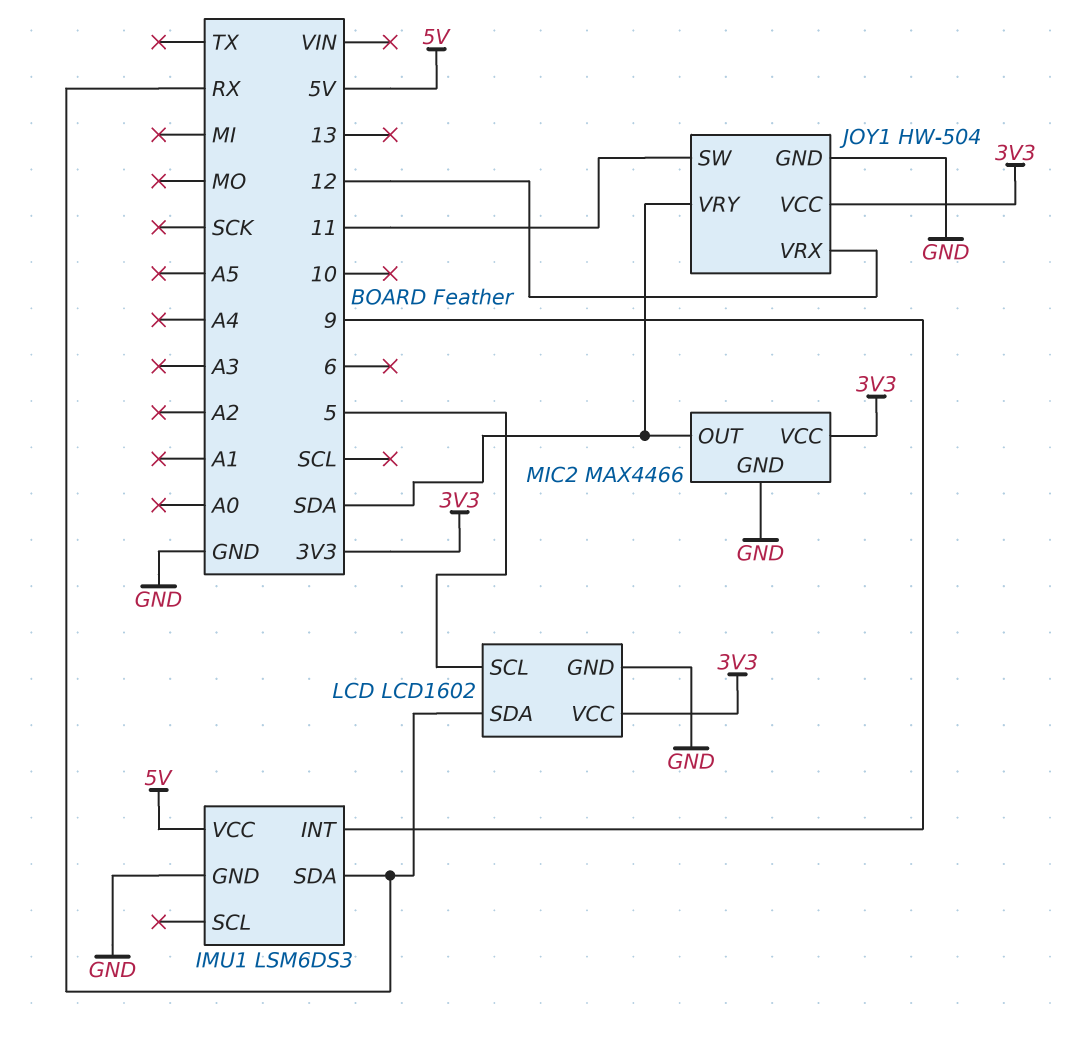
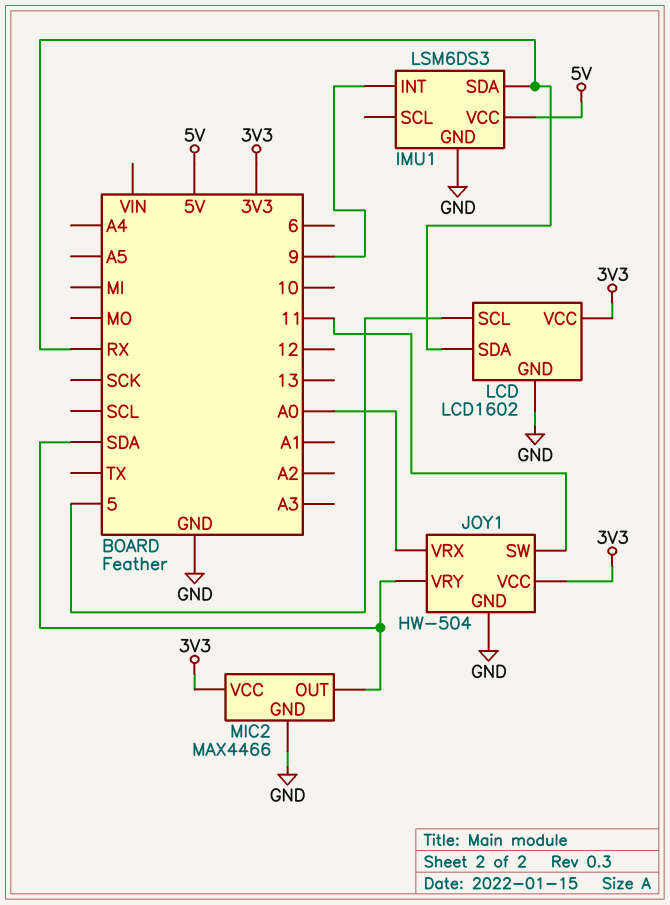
JOY1 pin VRX: 12 -> A0

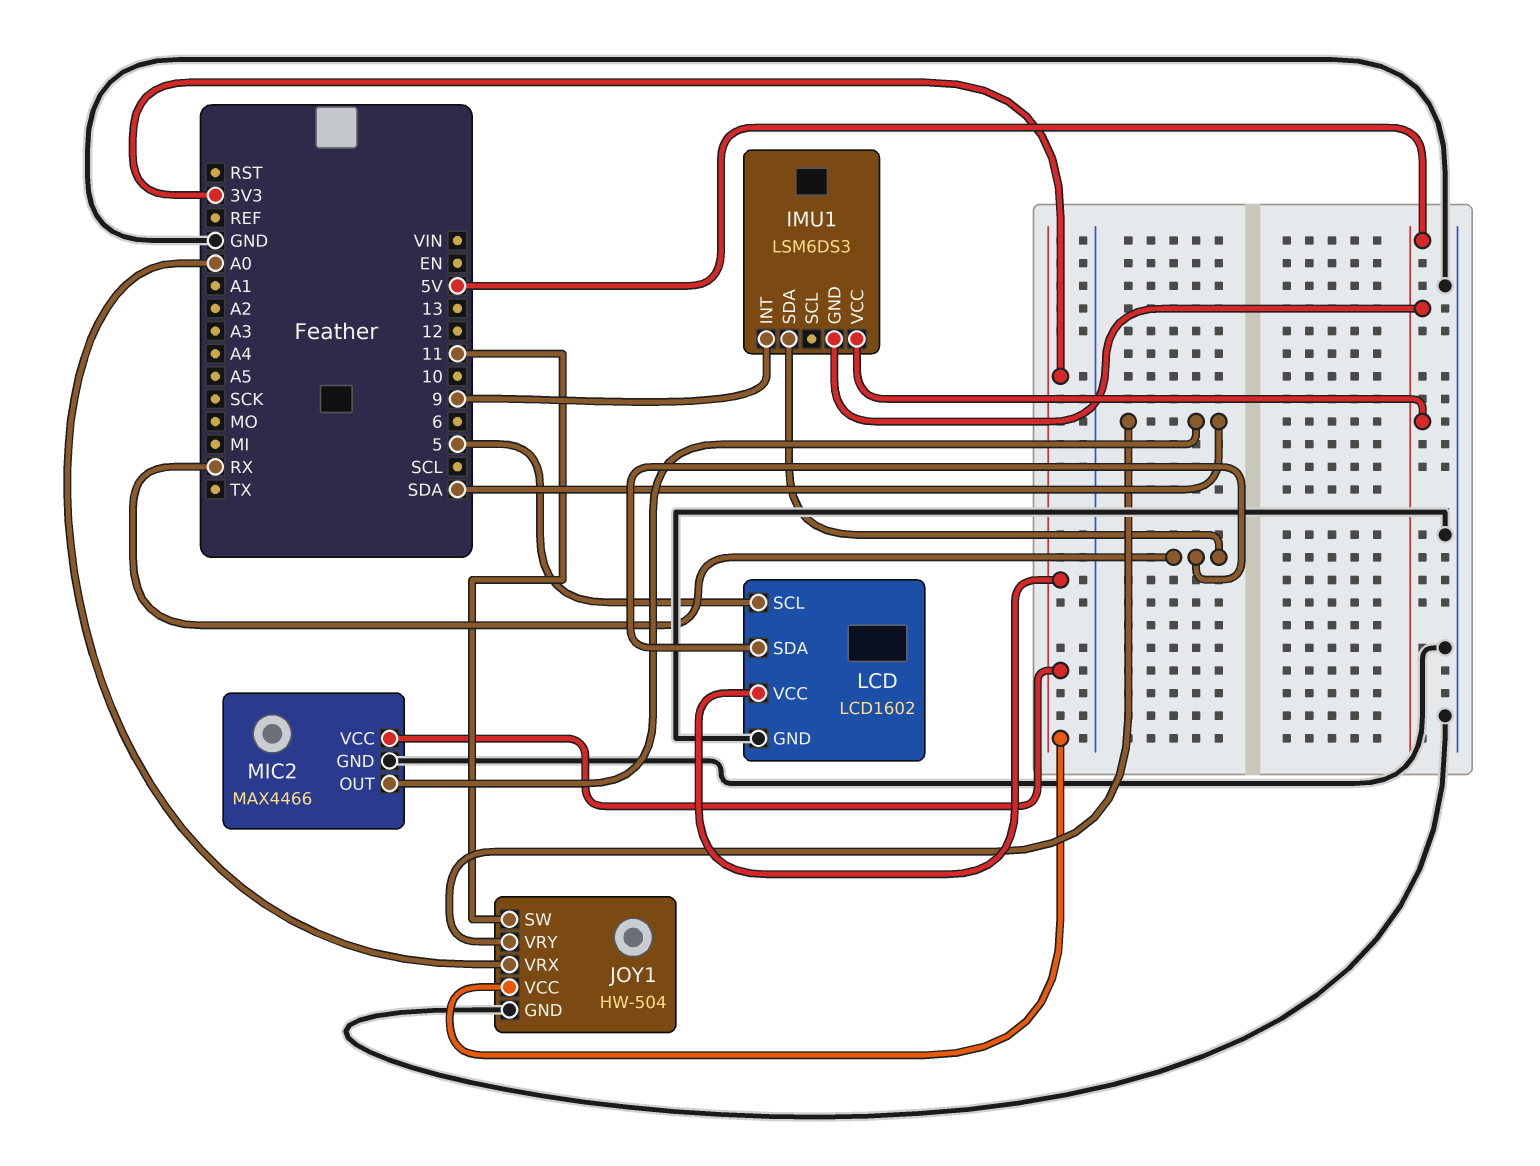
IMU1 pin GND: GND -> 5V

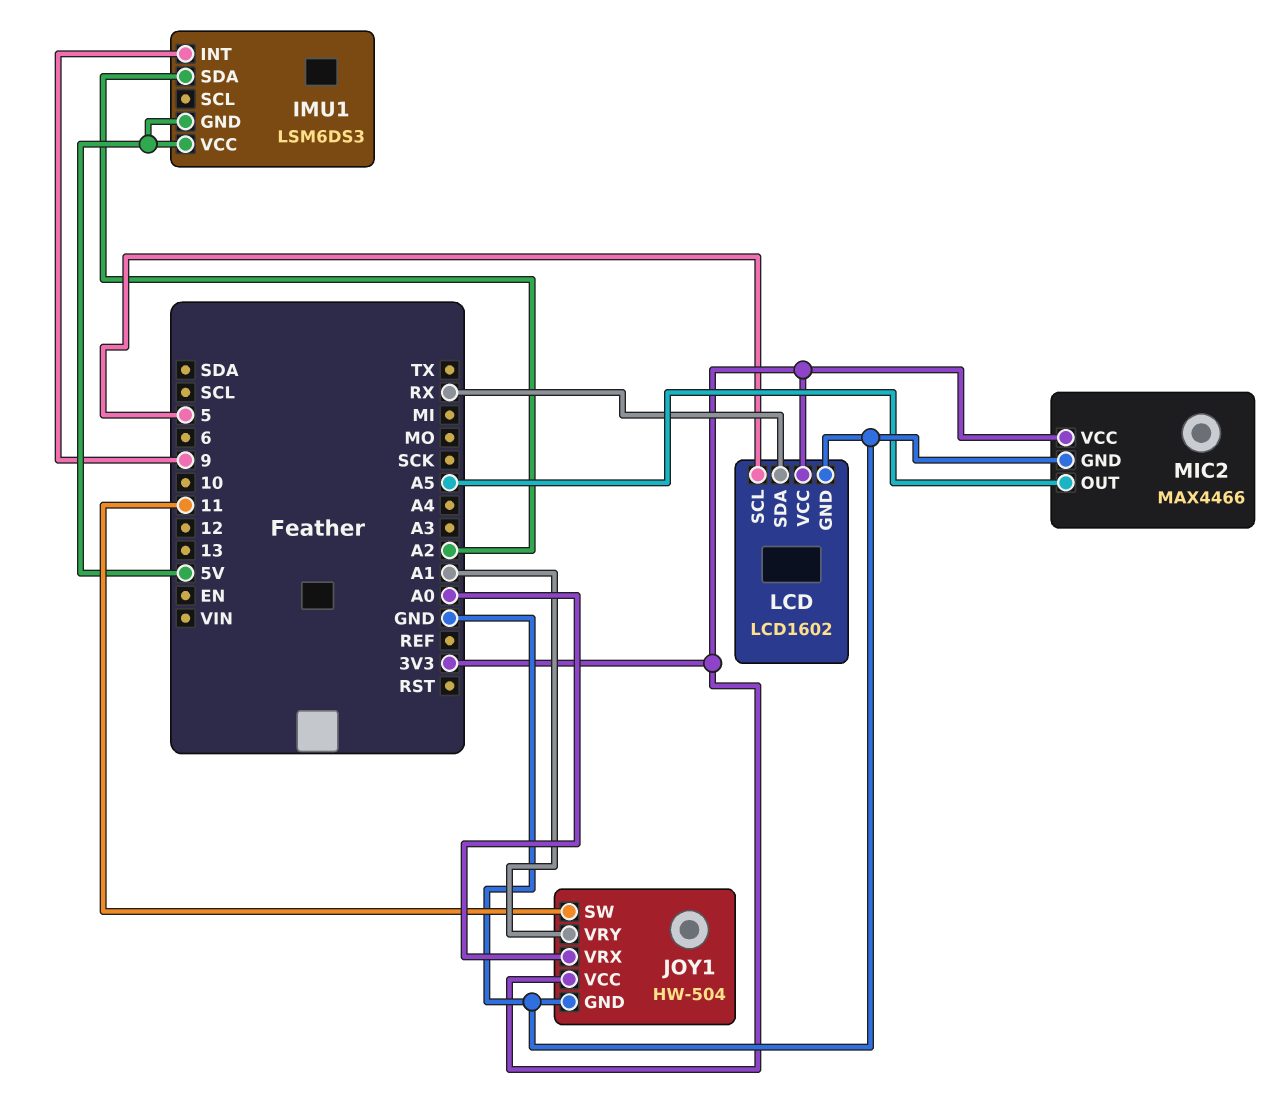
IMU1 pin SDA: RX -> A2
JOY1 pin VRY: SDA -> A1
MIC2 pin OUT: SDA -> A5

